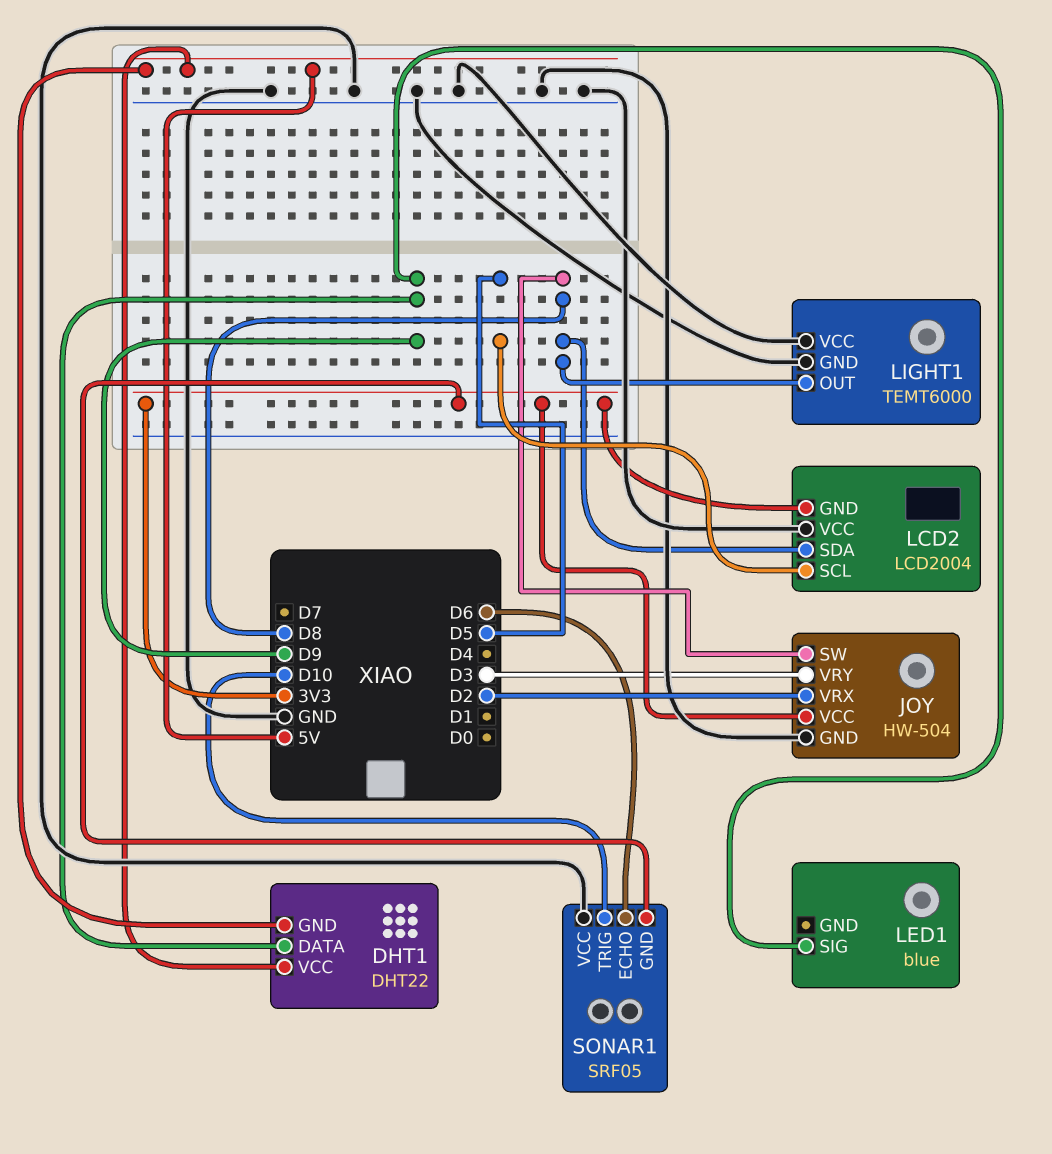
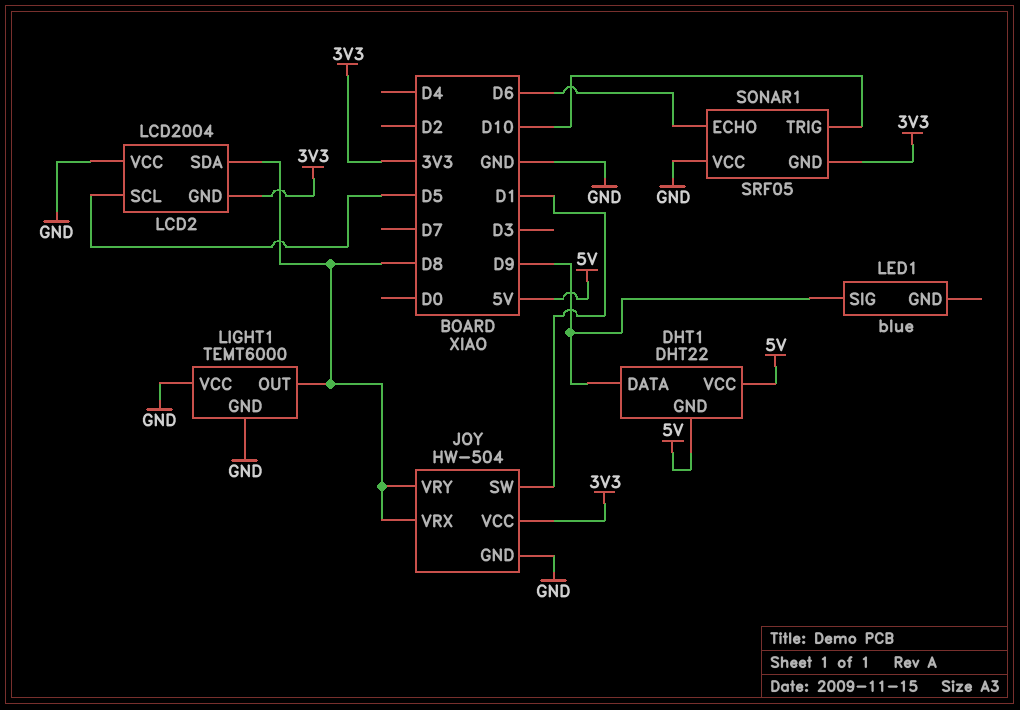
JOY pin SW: D8 -> D1
JOY pin VRX: D2 -> D8
JOY pin VRY: D3 -> D8

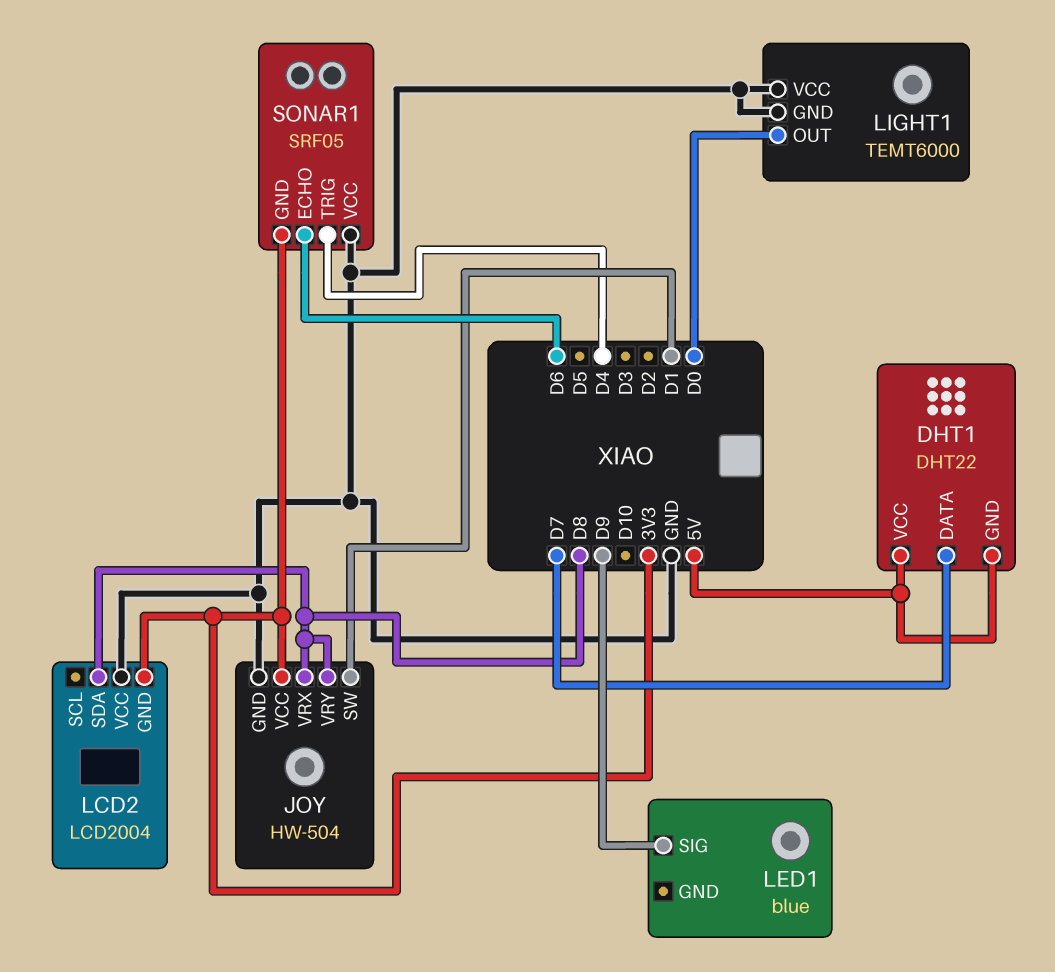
DHT1 pin DATA: D9 -> D7
LCD2 pin SCL: D5 -> none
LIGHT1 pin OUT: D8 -> D0
SONAR1 pin TRIG: D10 -> D4

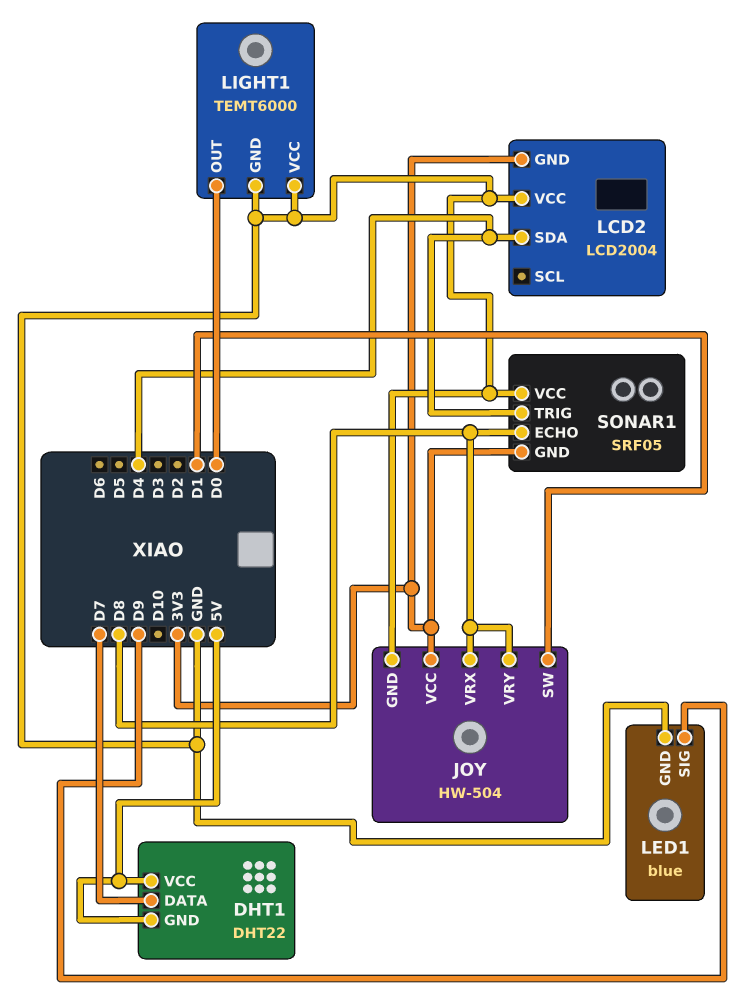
LCD2 pin SDA: D8 -> D4
LED1 pin GND: none -> GND
SONAR1 pin ECHO: D6 -> D8

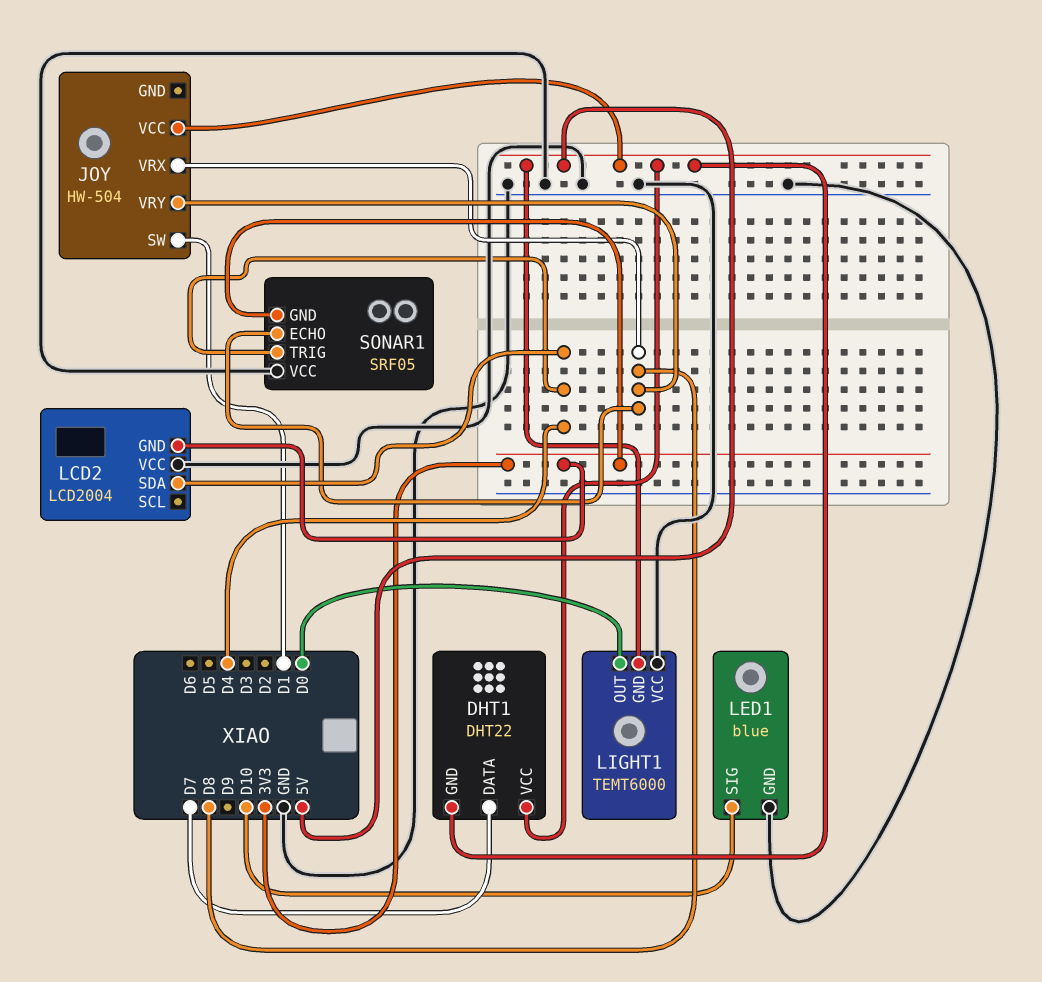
JOY pin GND: GND -> none
JOY pin VCC: 3V3 -> 5V
LED1 pin SIG: D9 -> D10
LIGHT1 pin GND: GND -> 5V

